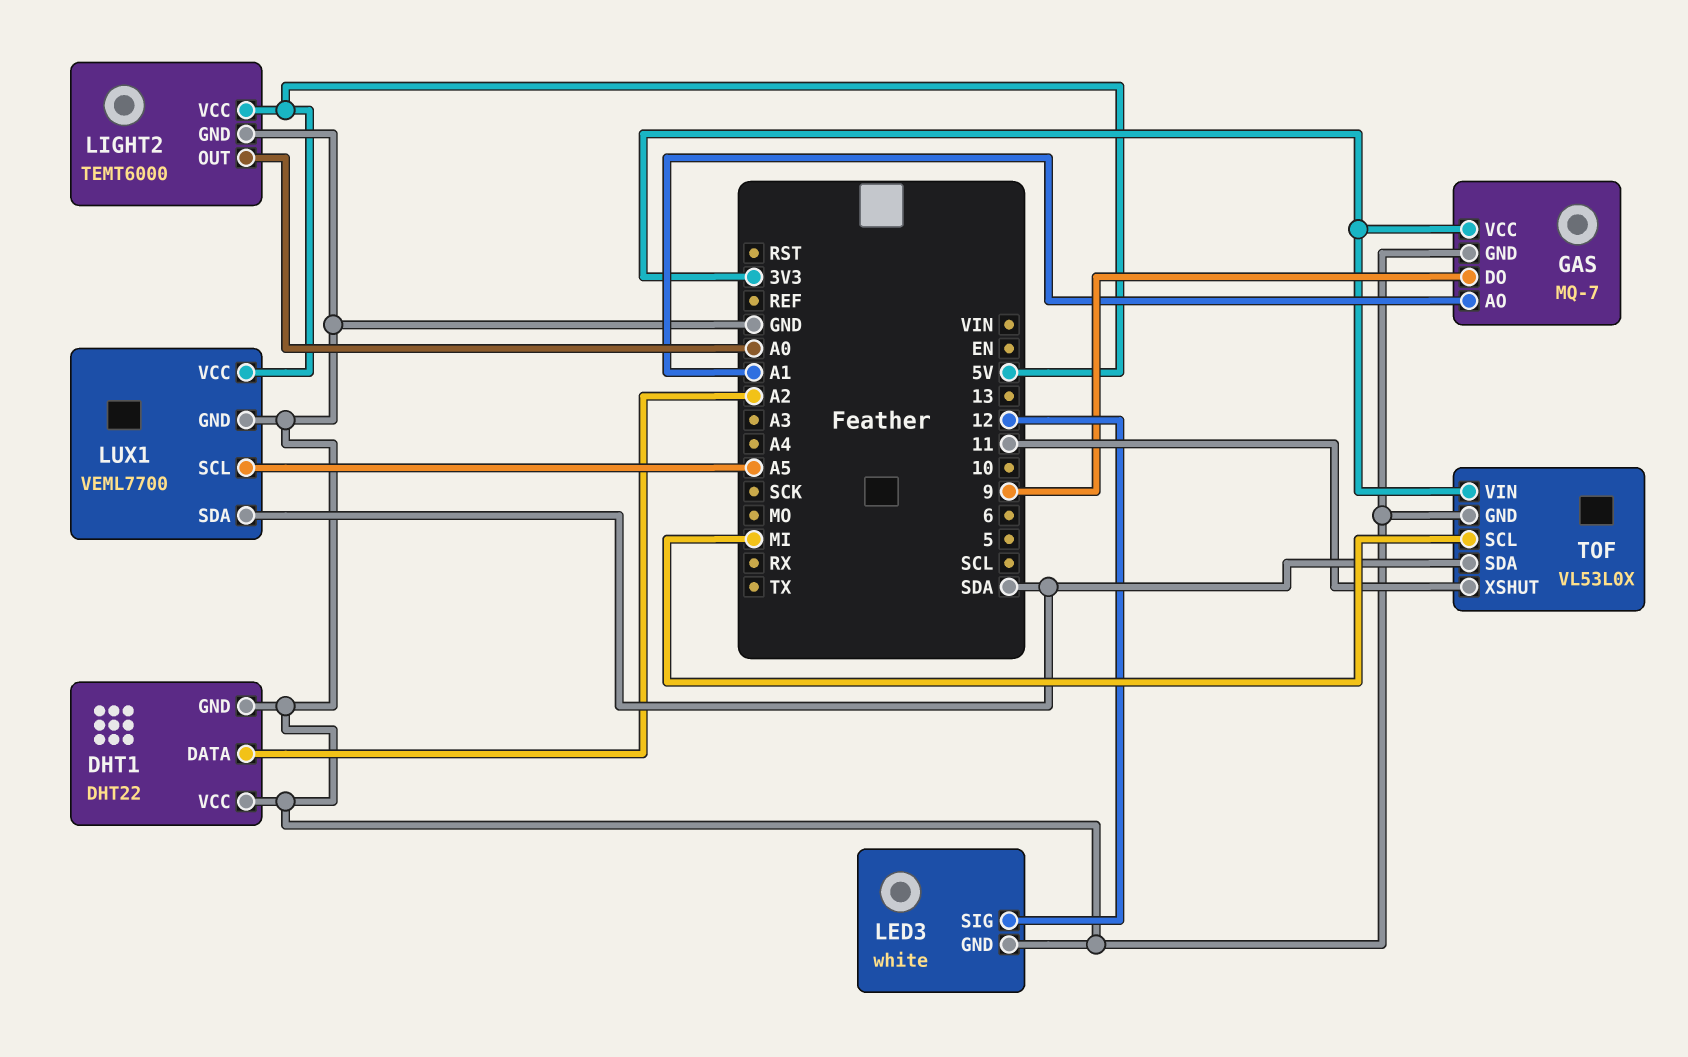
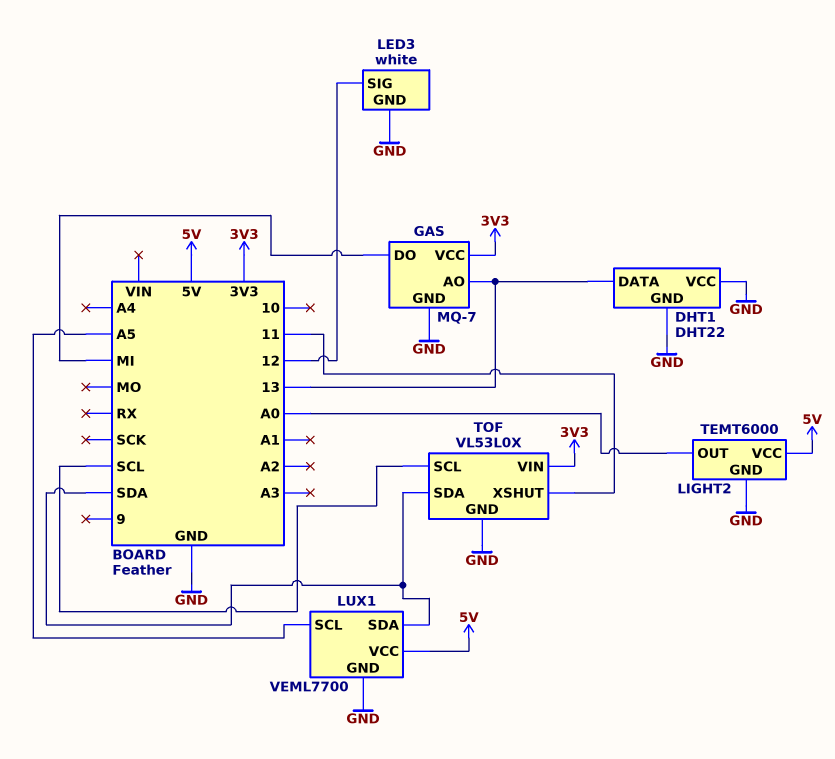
DHT1 pin DATA: A2 -> 13
GAS pin AO: A1 -> 13
GAS pin DO: 9 -> MI
TOF pin SCL: MI -> SCL

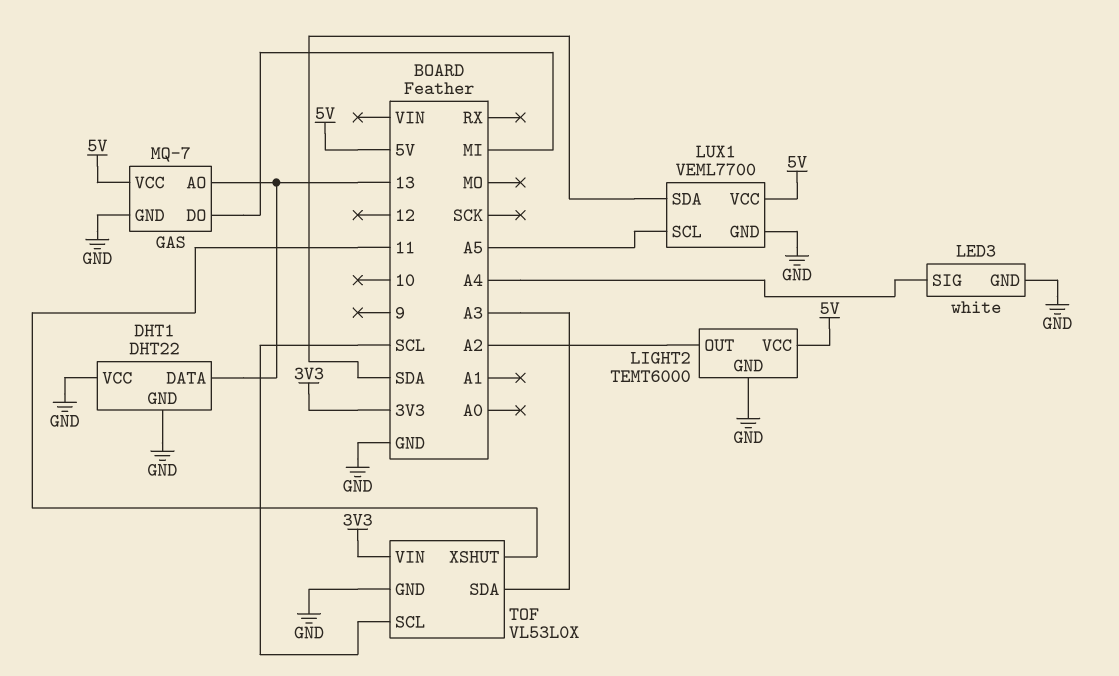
GAS pin VCC: 3V3 -> 5V
LED3 pin SIG: 12 -> A4
LIGHT2 pin OUT: A0 -> A2
TOF pin SDA: SDA -> A3

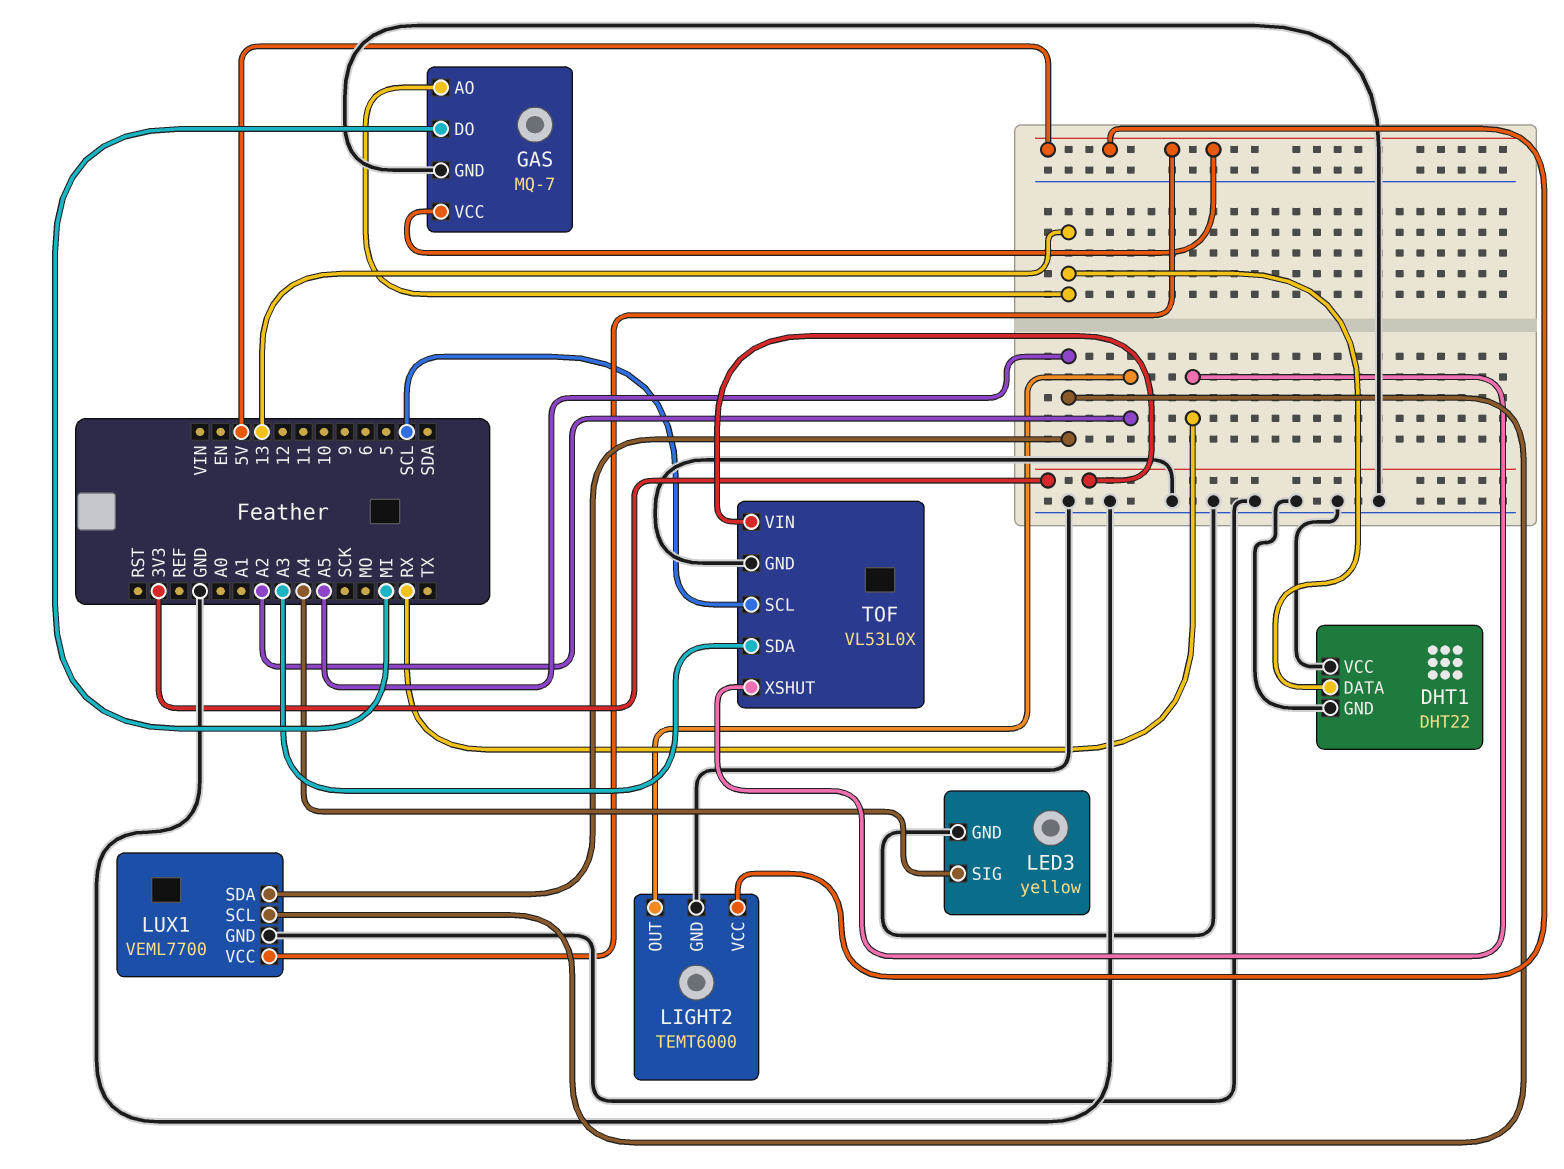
LED3: white -> yellow
LUX1 pin SDA: SDA -> A5
TOF pin XSHUT: 11 -> RX

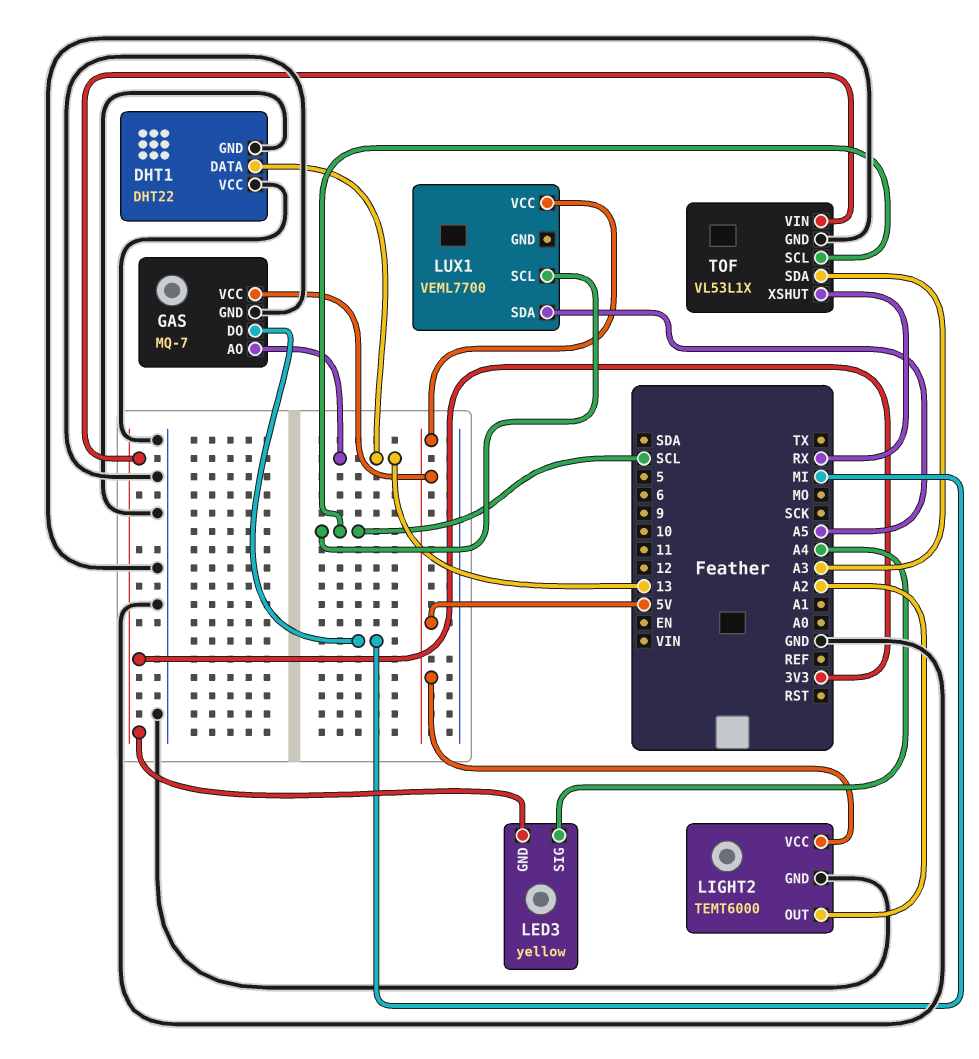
LED3 pin GND: GND -> 3V3
LUX1 pin GND: GND -> none
LUX1 pin SCL: A5 -> SCL
TOF: VL53L0X -> VL53L1X

